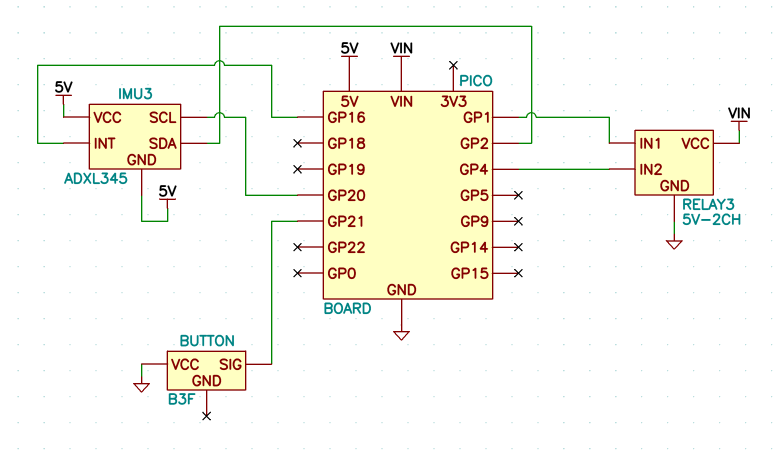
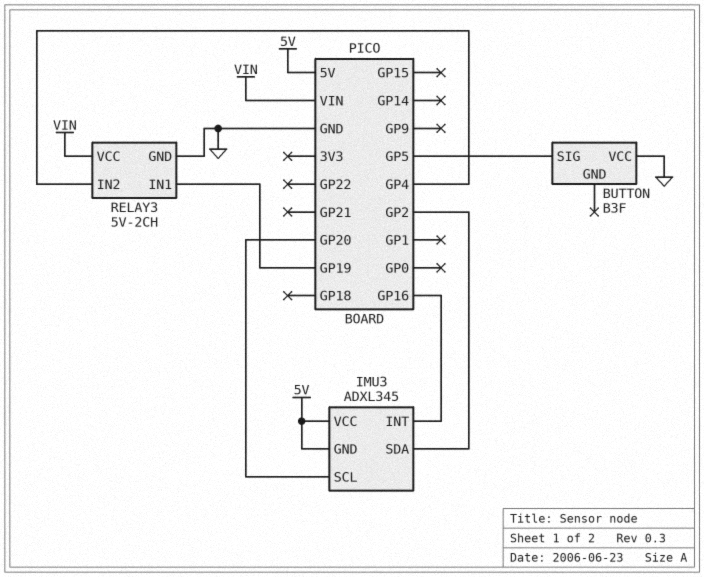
BUTTON pin SIG: GP21 -> GP5
RELAY3 pin IN1: GP1 -> GP19

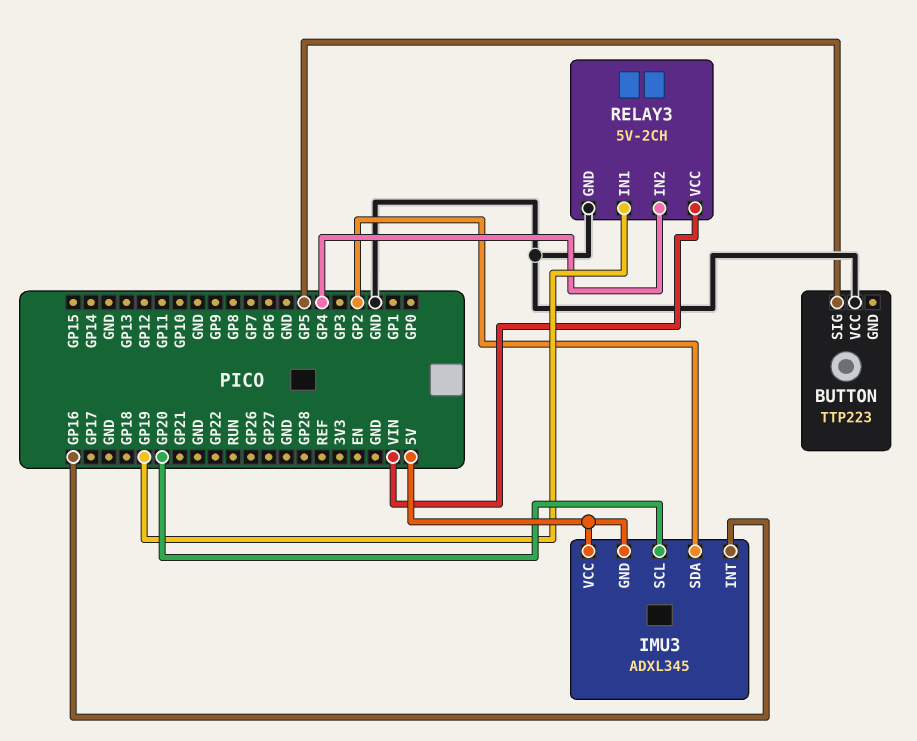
BUTTON: B3F -> TTP223

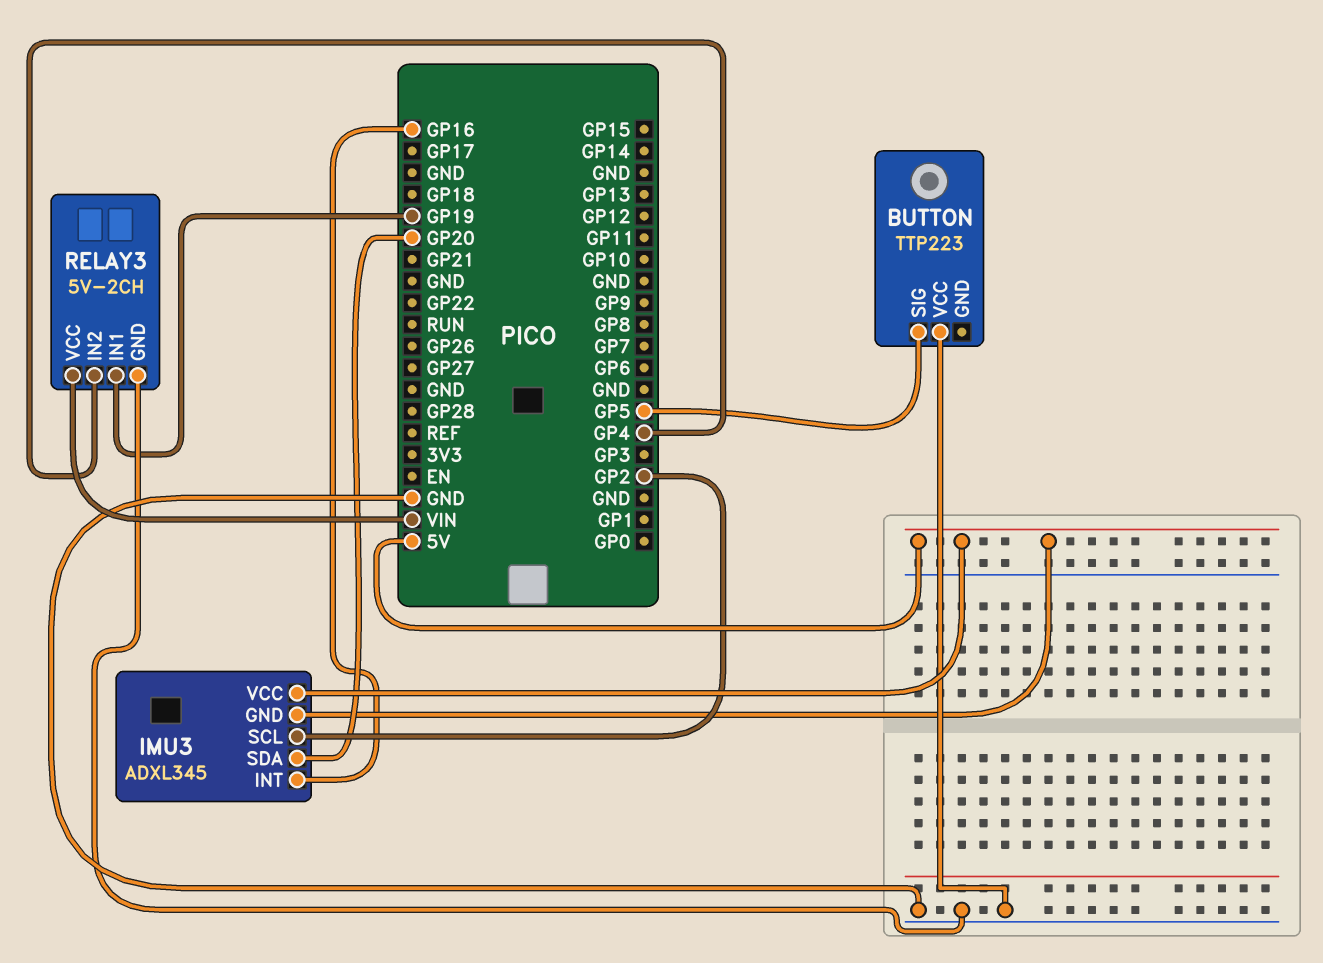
IMU3 pin SCL: GP20 -> GP2
IMU3 pin SDA: GP2 -> GP20

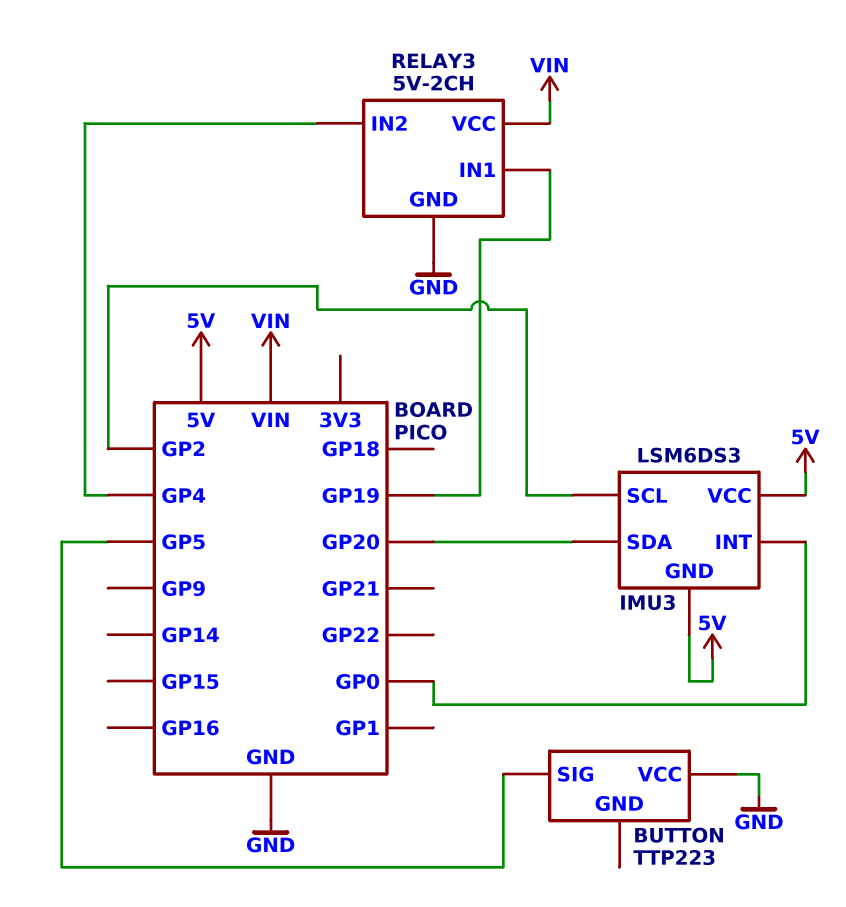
IMU3: ADXL345 -> LSM6DS3
IMU3 pin INT: GP16 -> GP0

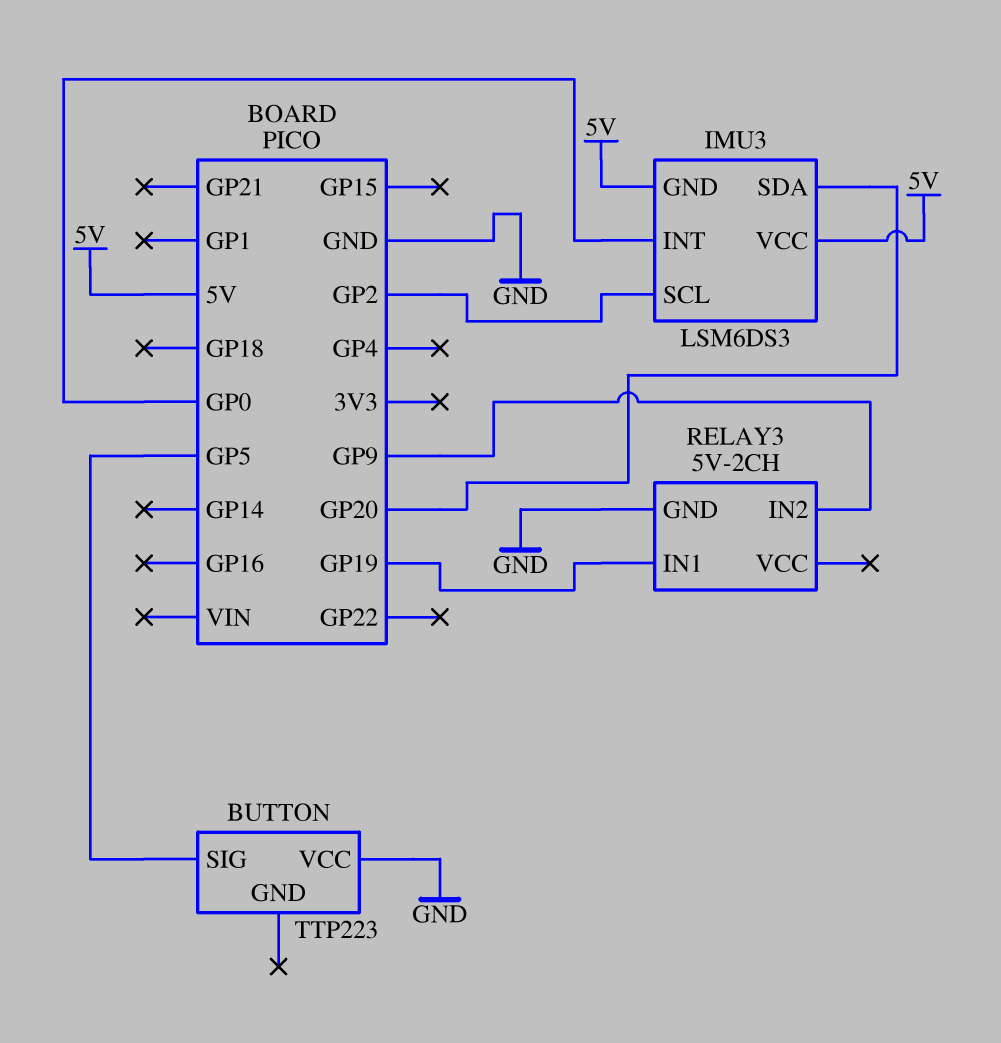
RELAY3 pin IN2: GP4 -> GP9
RELAY3 pin VCC: VIN -> none

